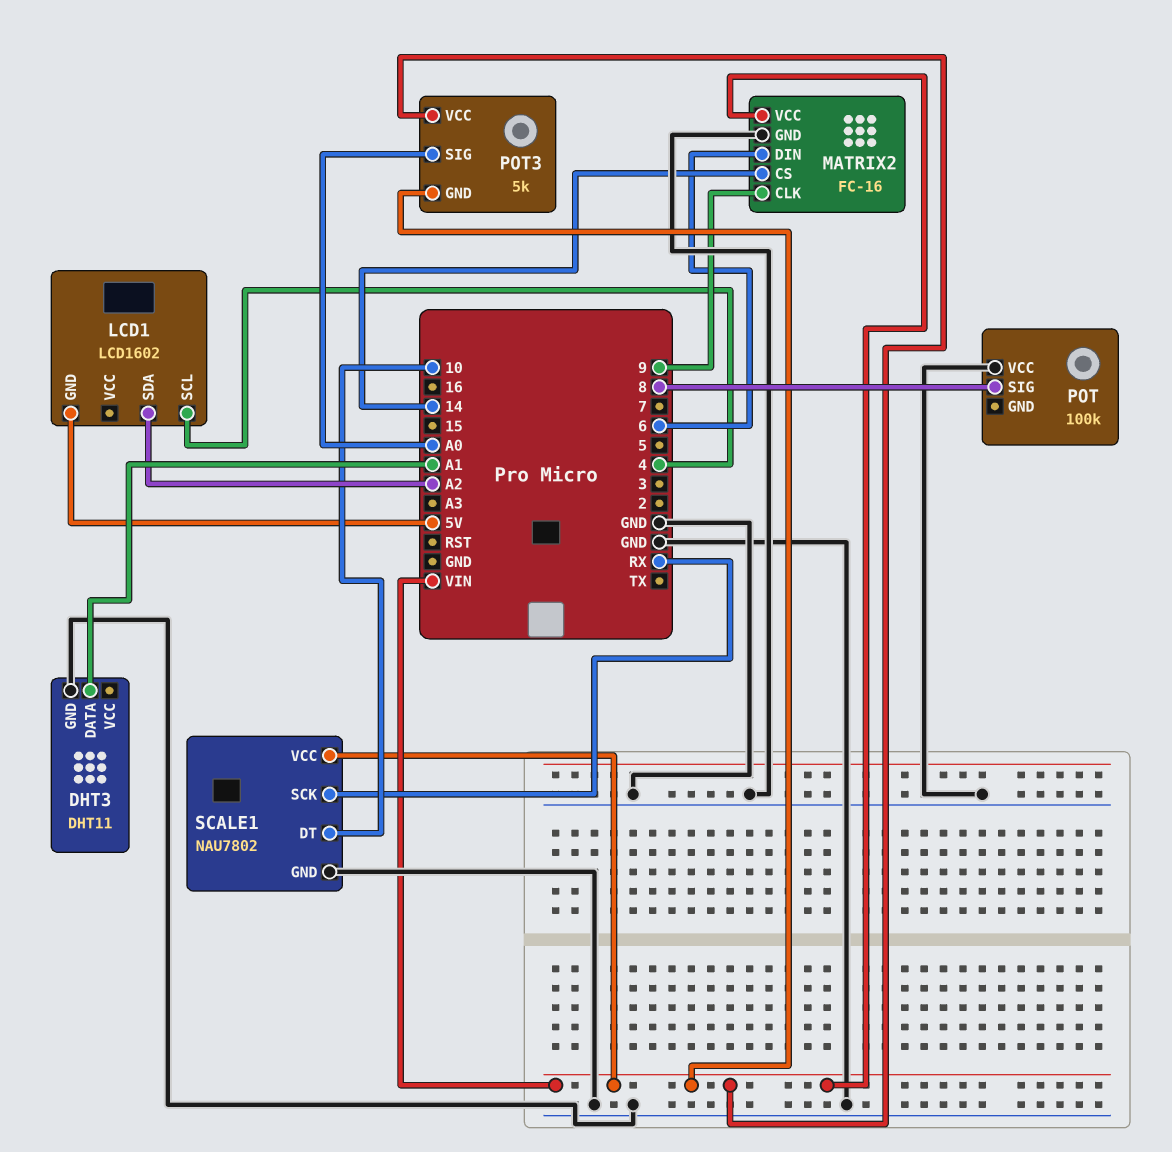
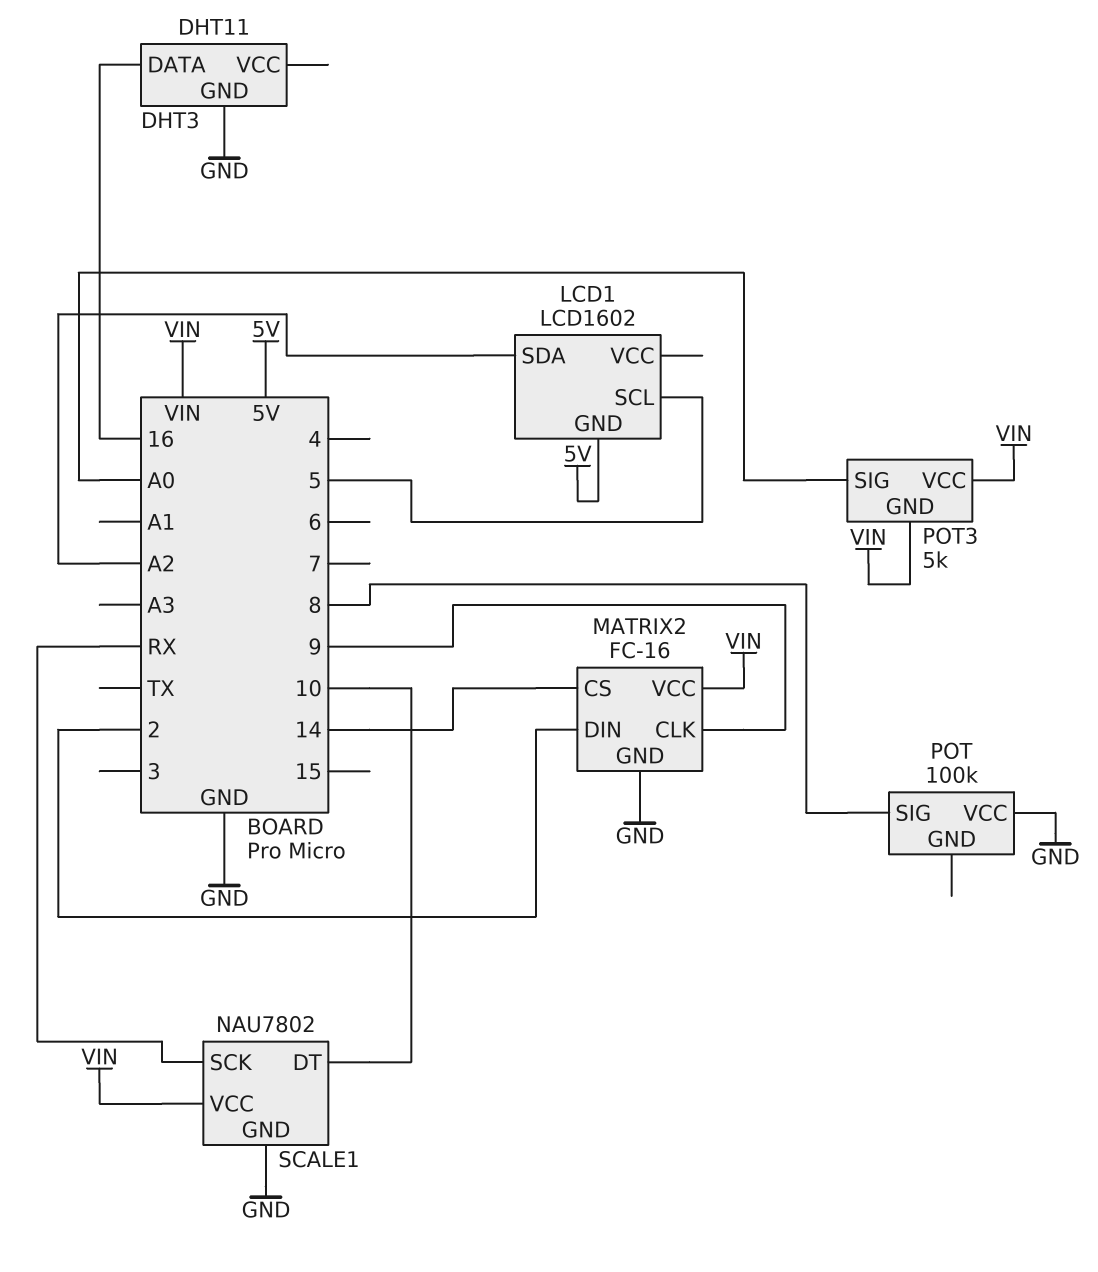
DHT3 pin DATA: A1 -> 16
LCD1 pin SCL: 4 -> 5
MATRIX2 pin DIN: 6 -> 2

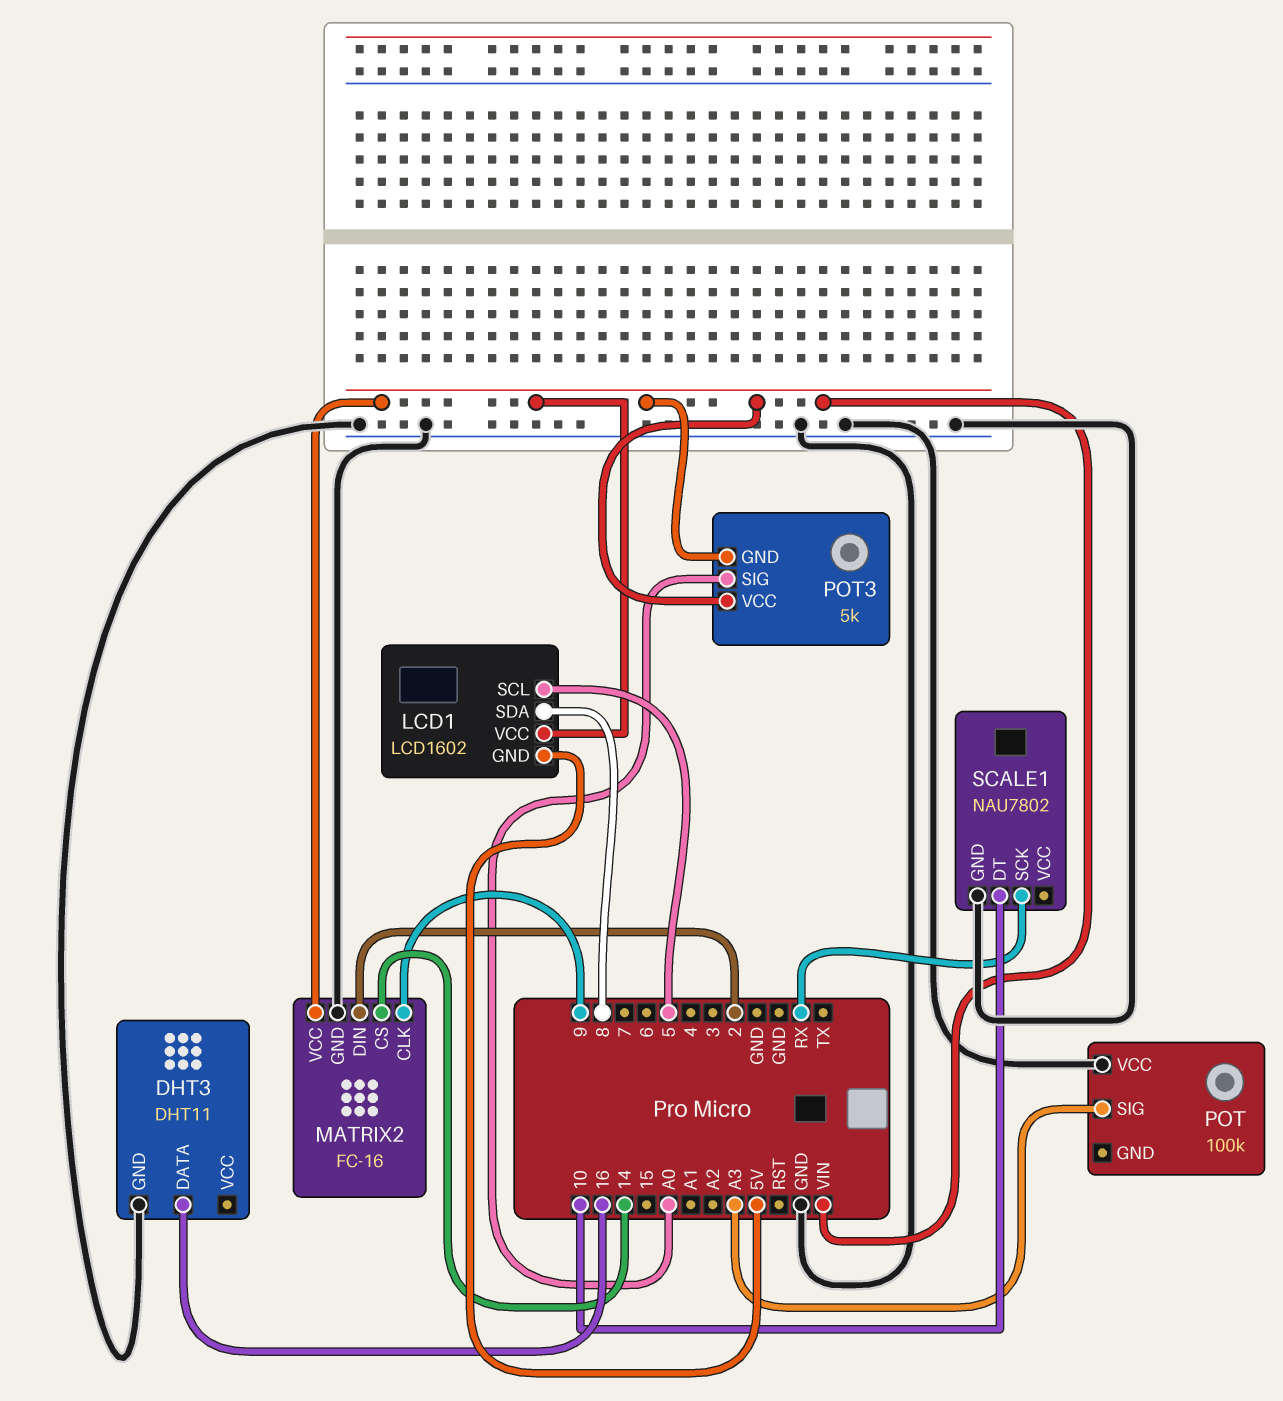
LCD1 pin SDA: A2 -> 8
LCD1 pin VCC: none -> VIN
POT pin SIG: 8 -> A3
SCALE1 pin VCC: VIN -> none

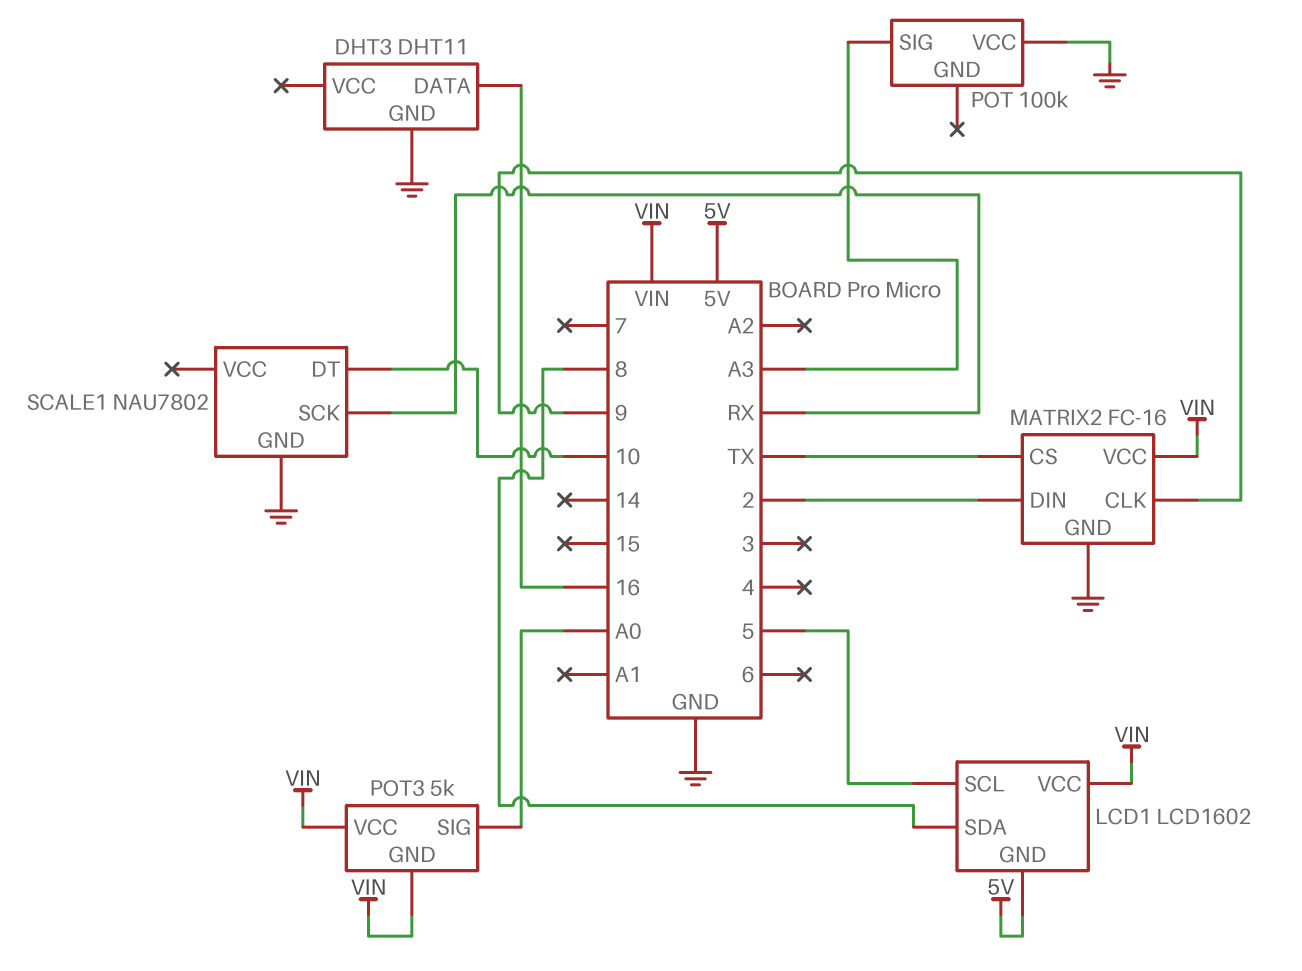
MATRIX2 pin CS: 14 -> TX

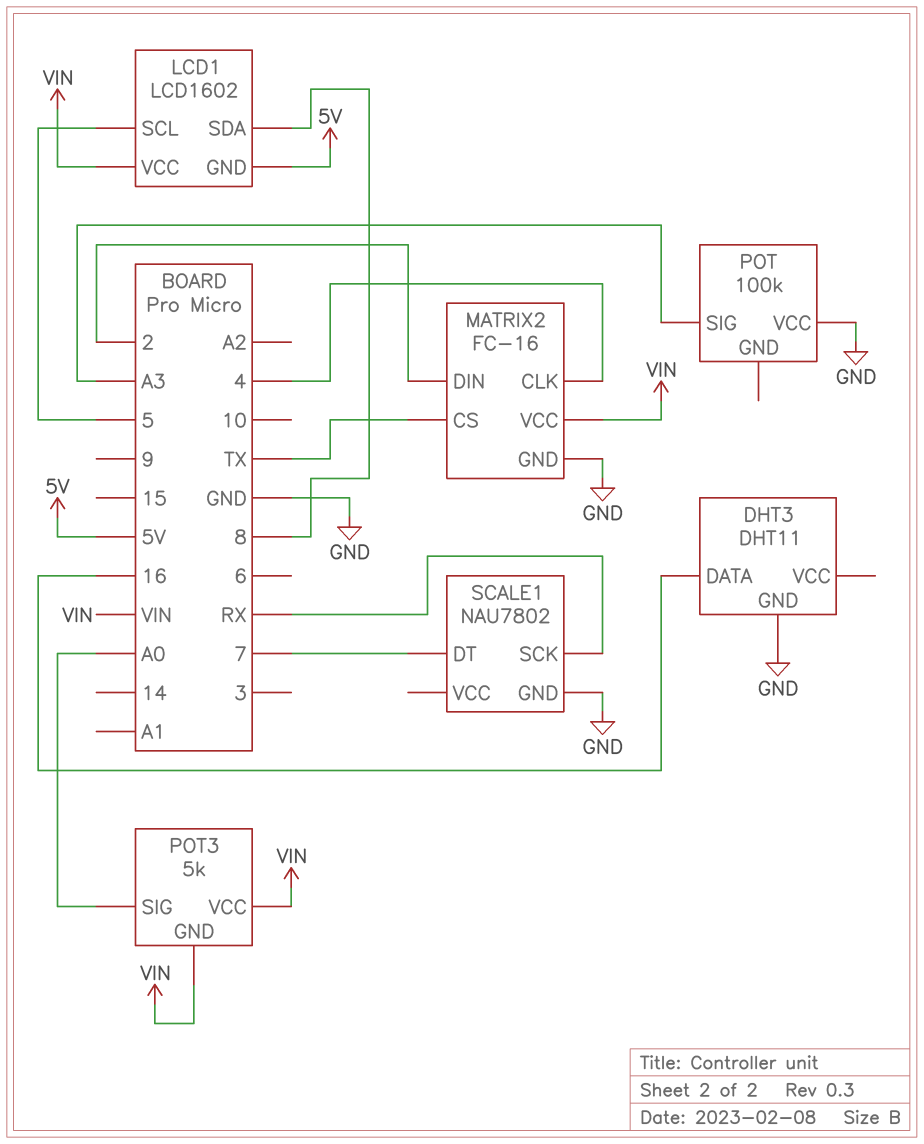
MATRIX2 pin CLK: 9 -> 4
SCALE1 pin DT: 10 -> 7

